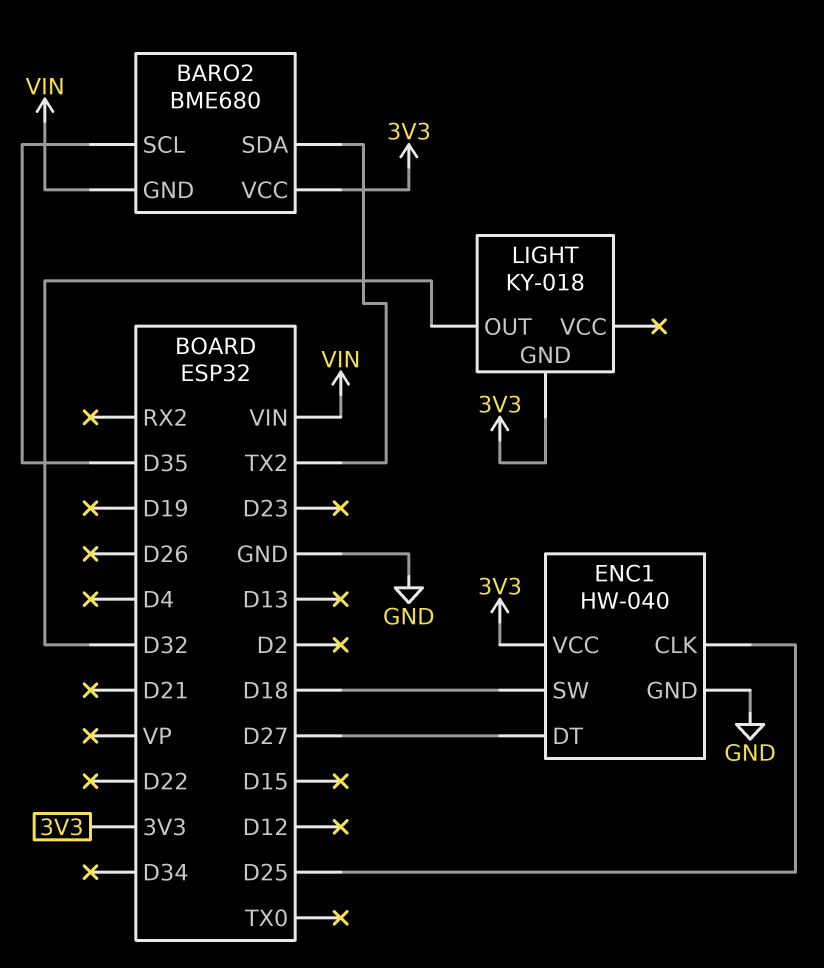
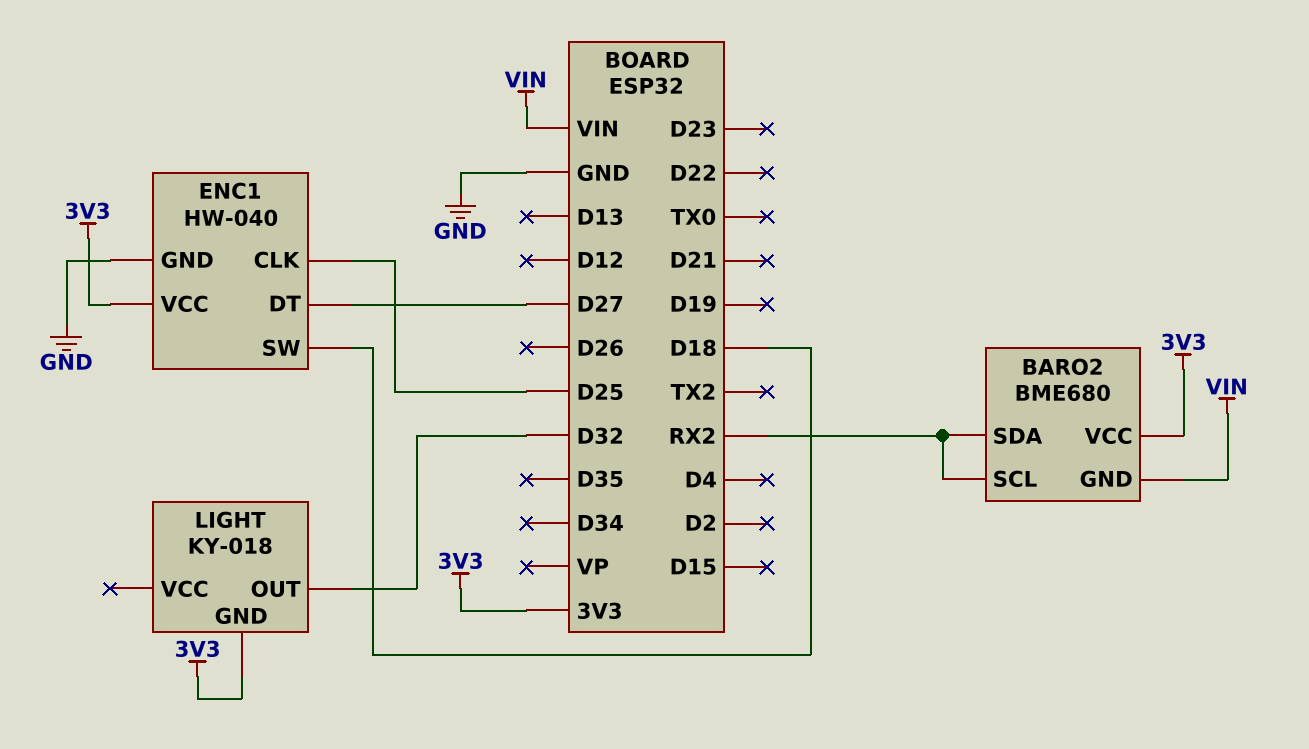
BARO2 pin SCL: D35 -> RX2
BARO2 pin SDA: TX2 -> RX2

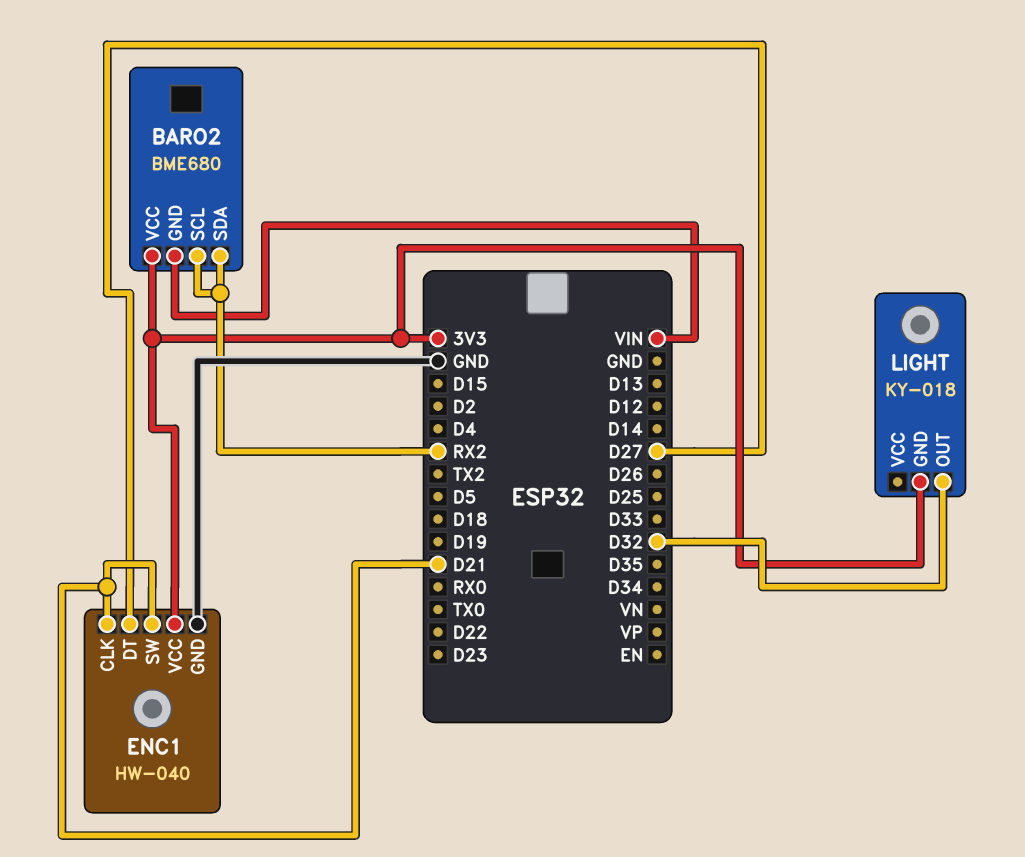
ENC1 pin CLK: D25 -> D21
ENC1 pin SW: D18 -> D21

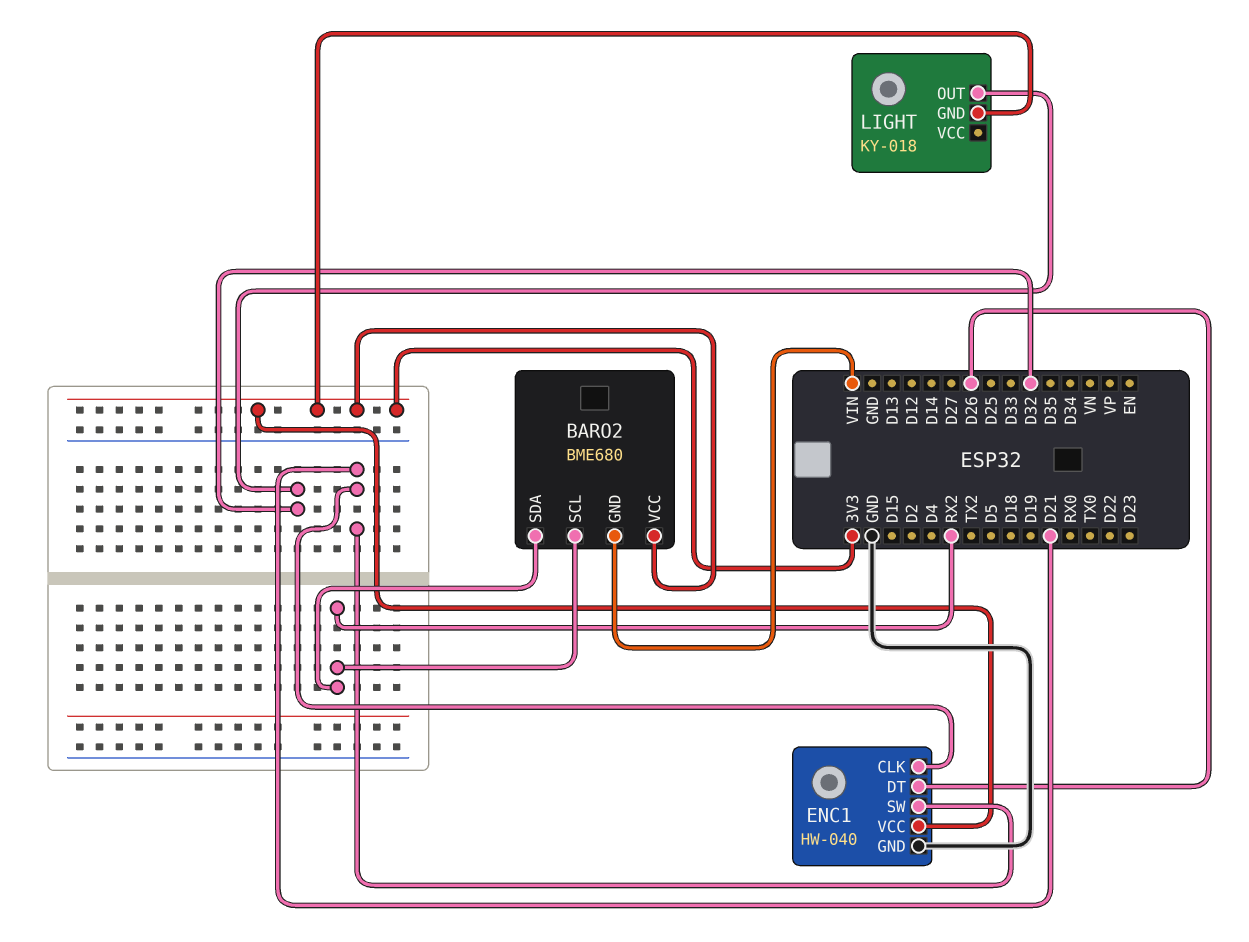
ENC1 pin DT: D27 -> D26

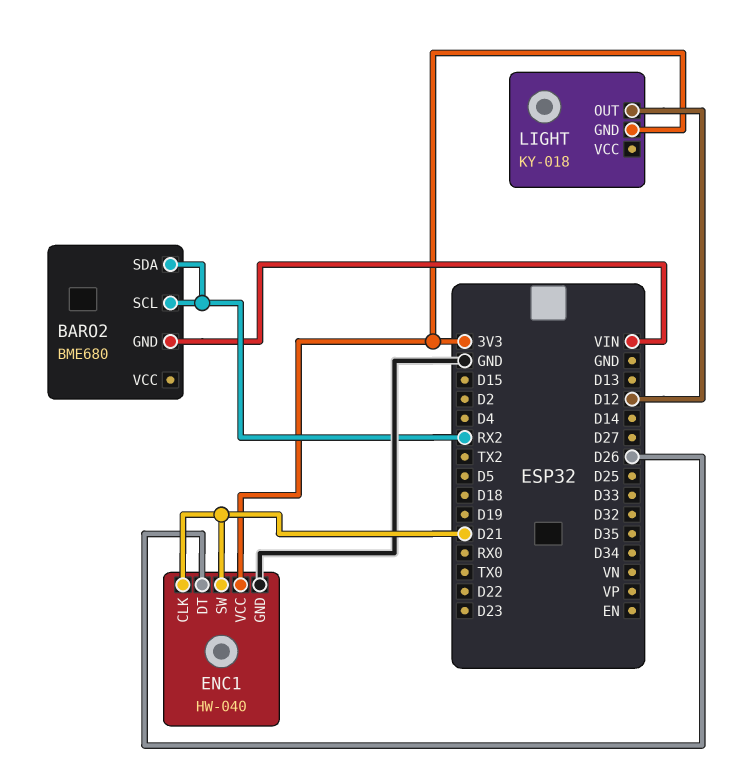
BARO2 pin VCC: 3V3 -> none
LIGHT pin OUT: D32 -> D12

